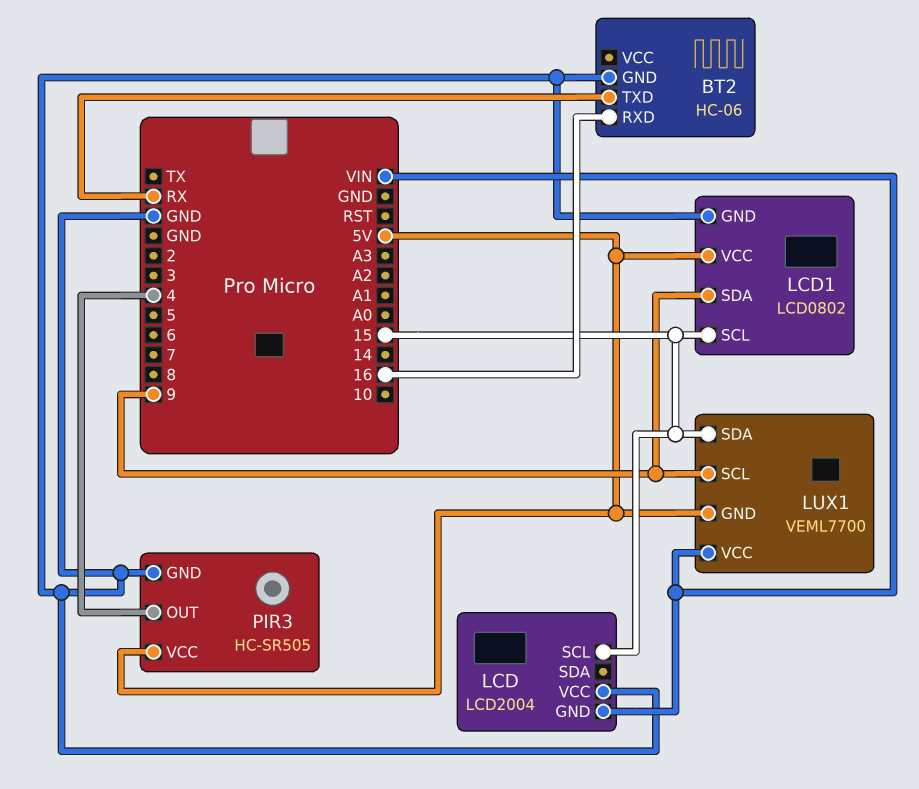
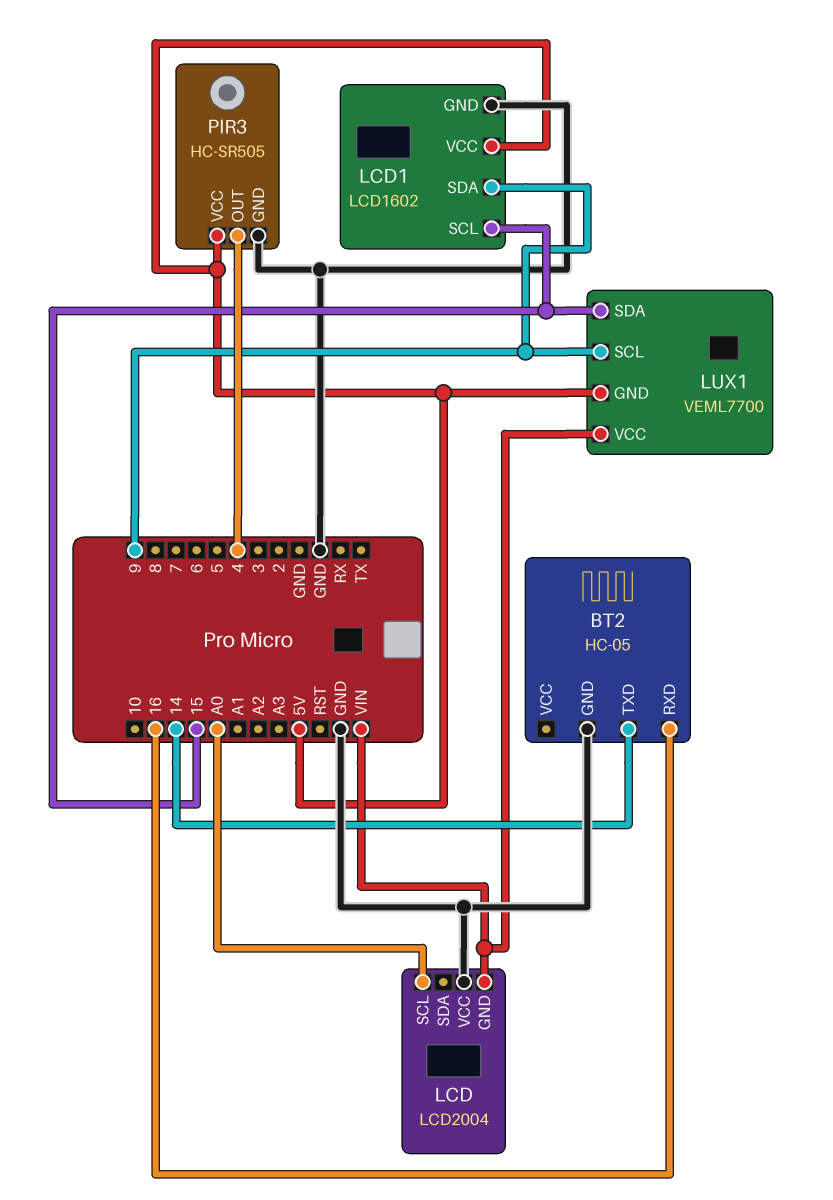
BT2: HC-06 -> HC-05
BT2 pin TXD: RX -> 14
LCD pin SCL: 15 -> A0
LCD1: LCD0802 -> LCD1602

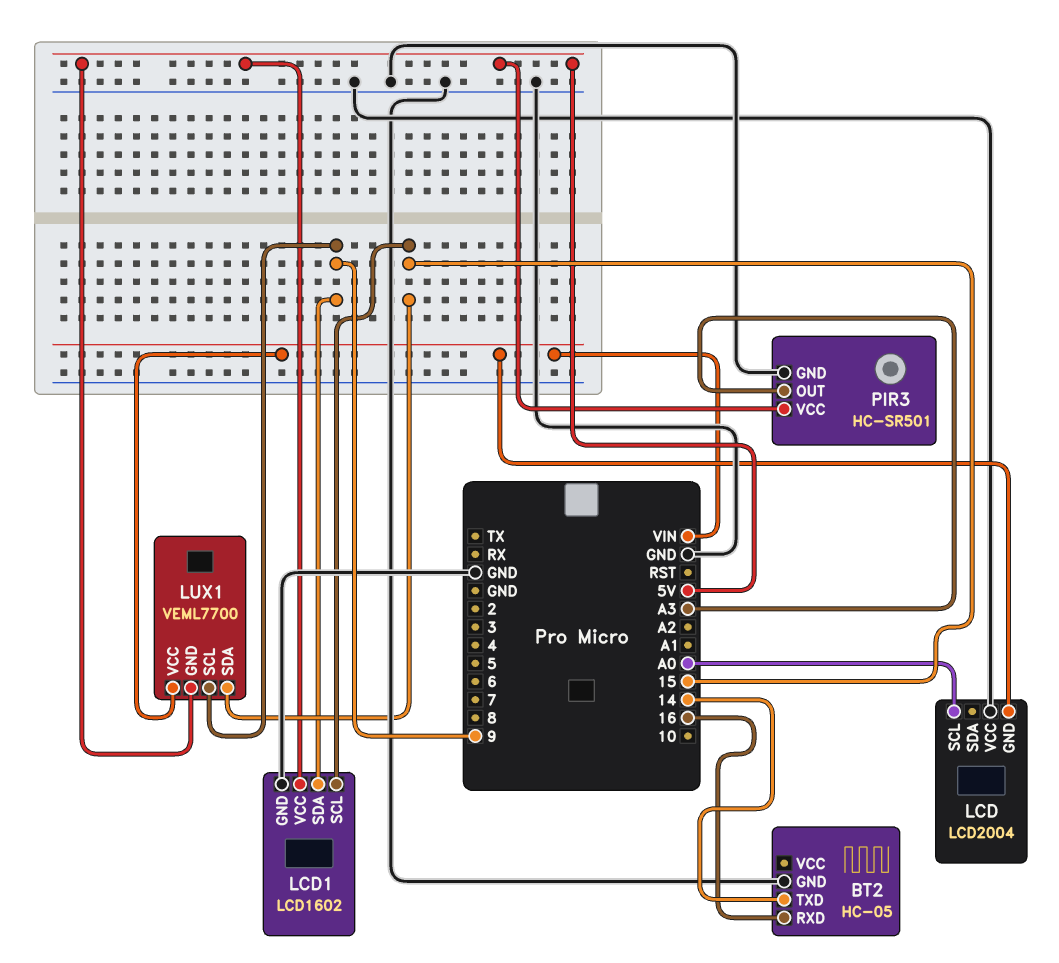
PIR3: HC-SR505 -> HC-SR501
PIR3 pin OUT: 4 -> A3

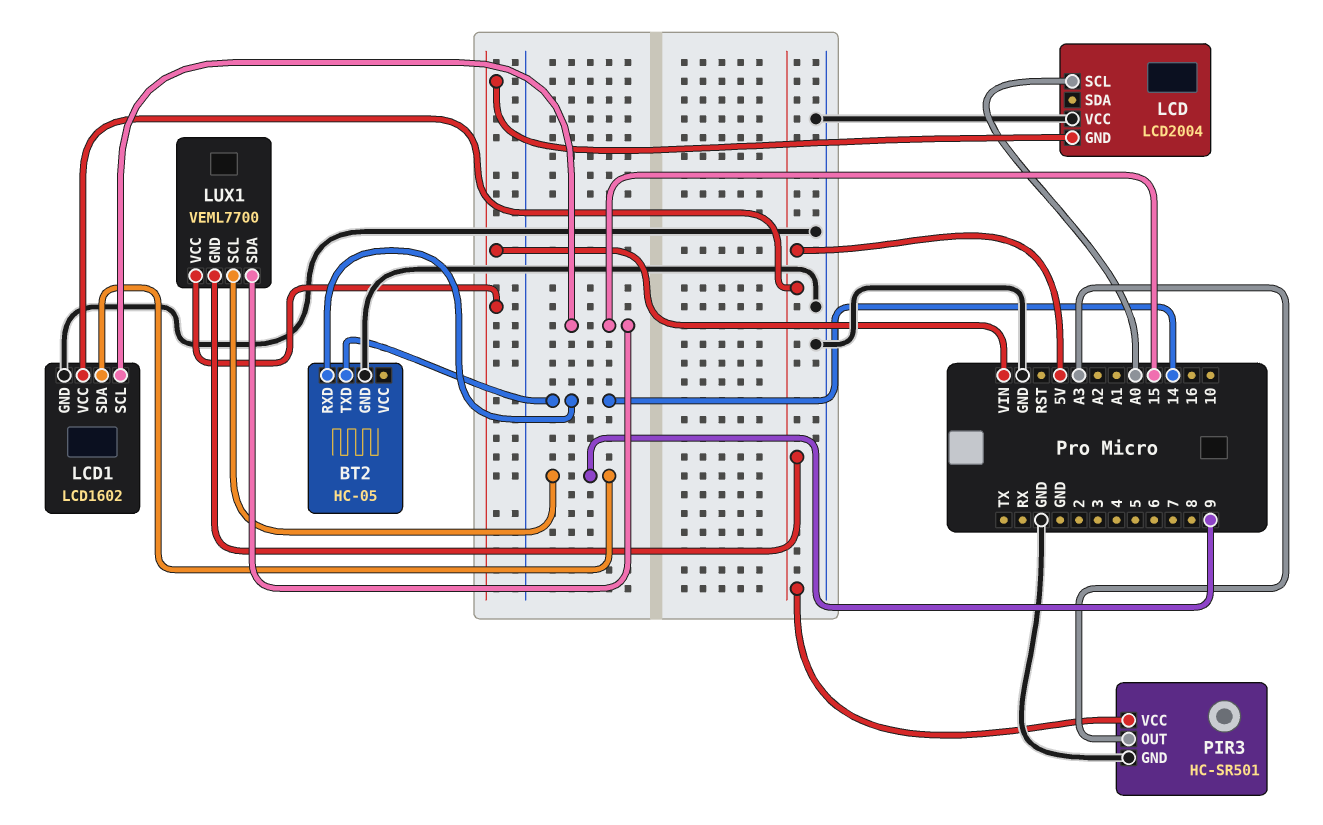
BT2 pin RXD: 16 -> 14

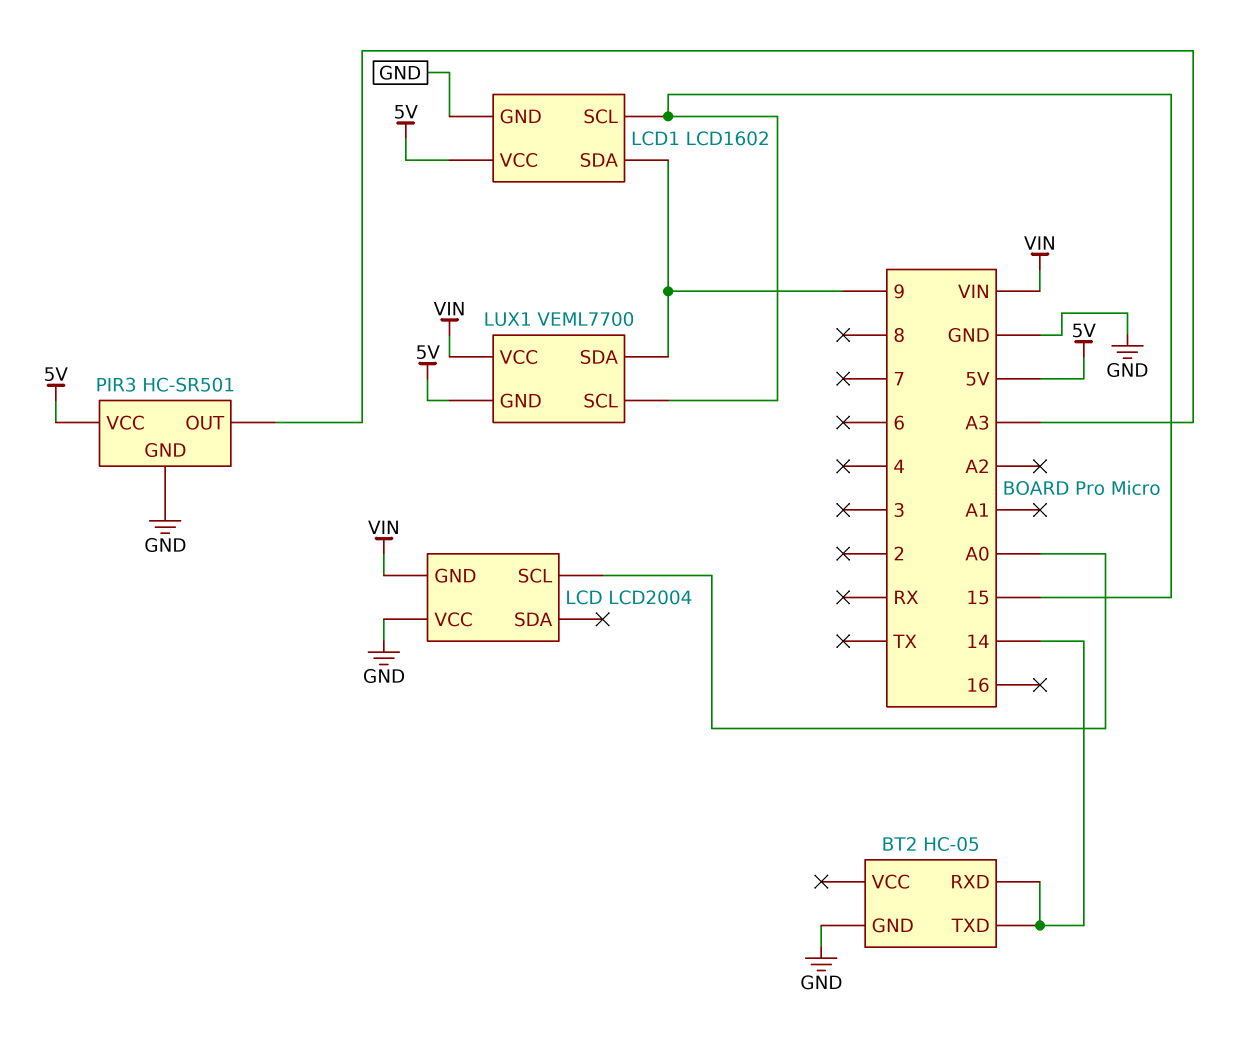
LUX1 pin SCL: 9 -> 15
LUX1 pin SDA: 15 -> 9

